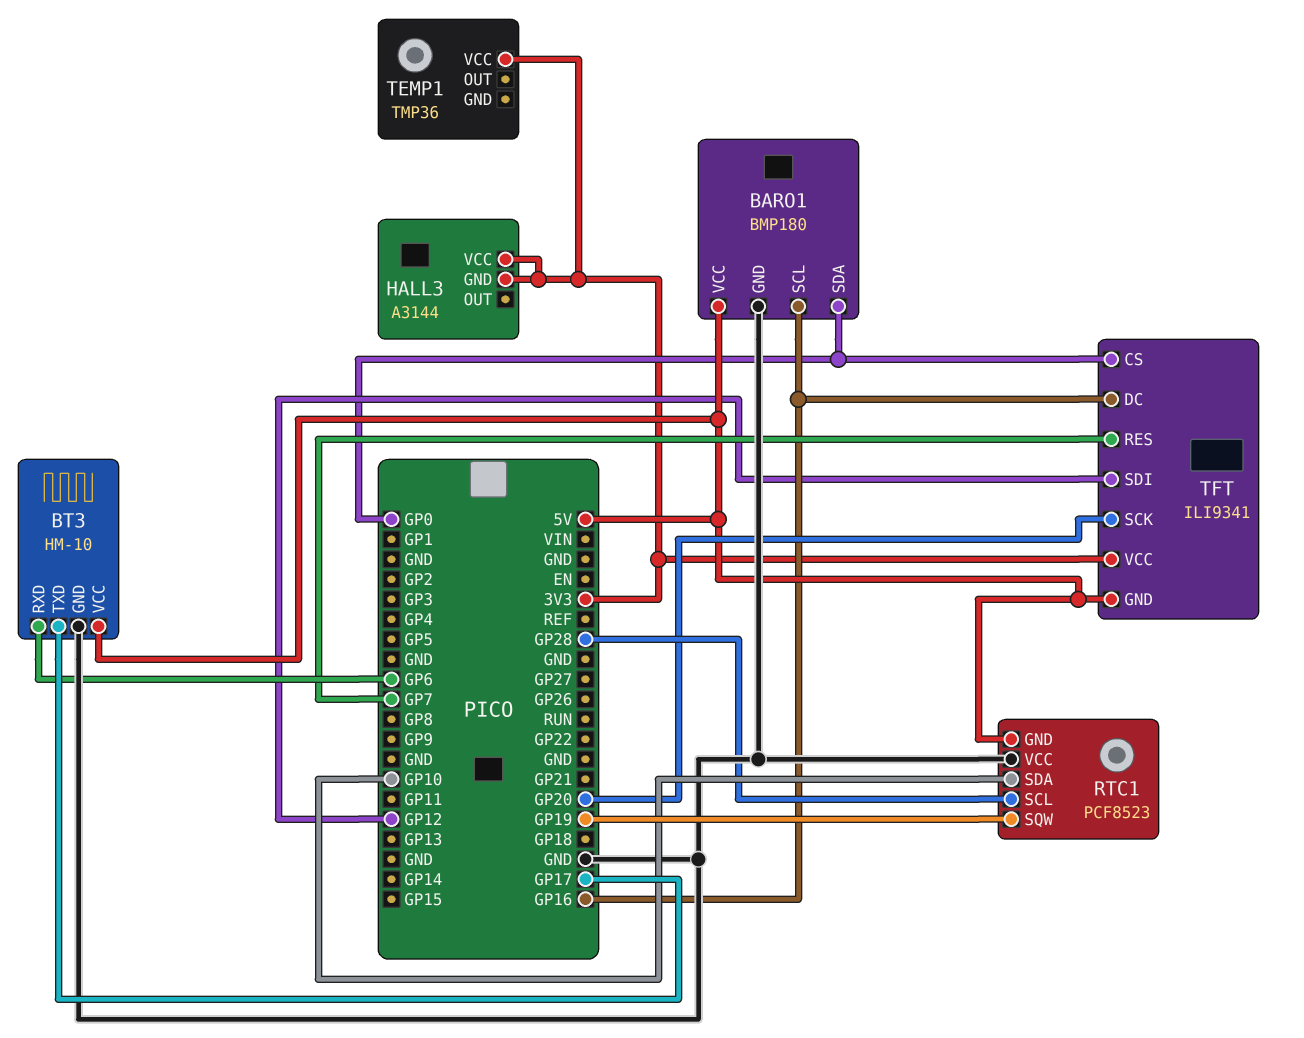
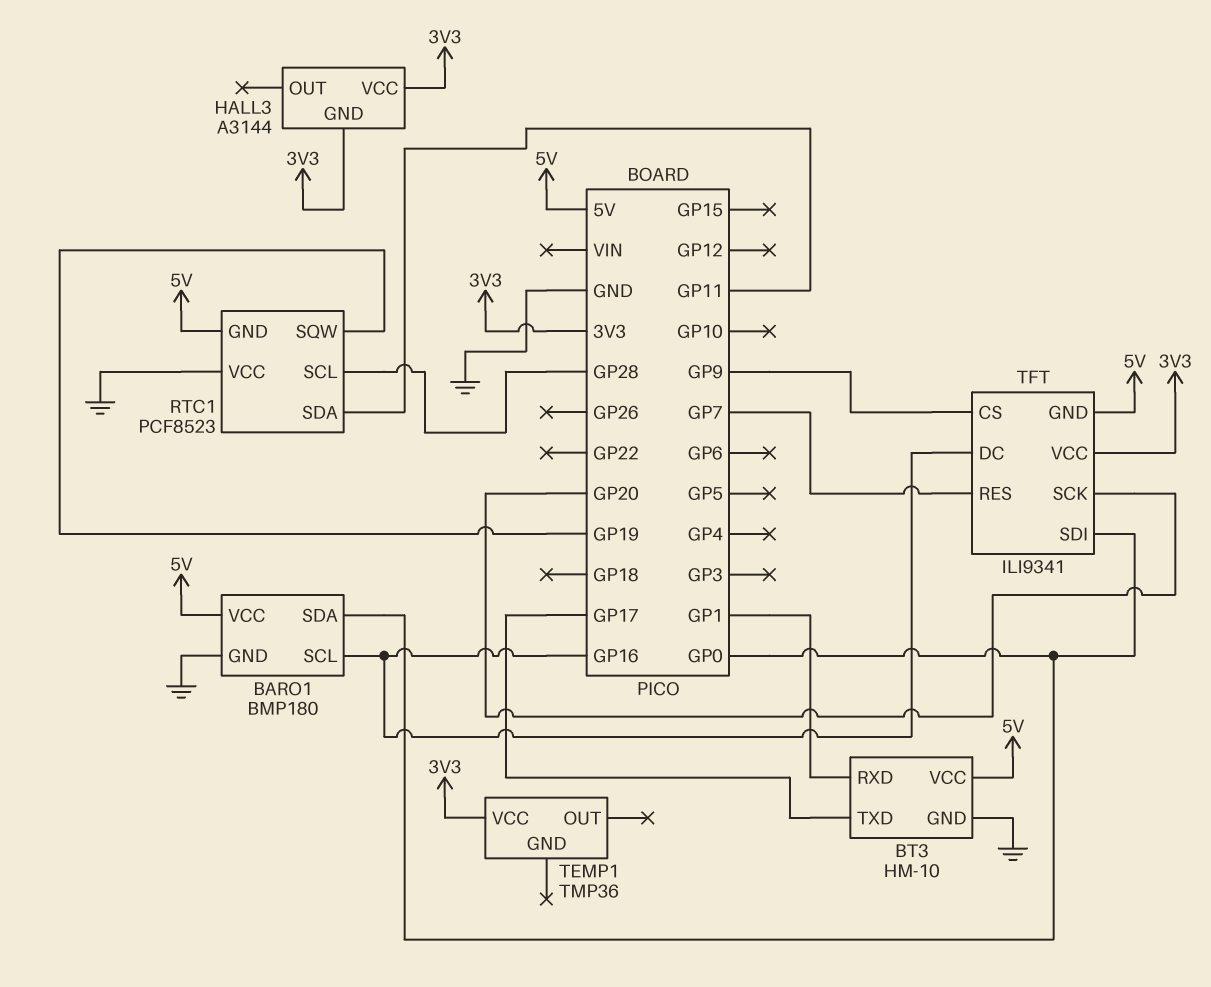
BT3 pin RXD: GP6 -> GP1
RTC1 pin SDA: GP10 -> GP11
TFT pin CS: GP0 -> GP9
TFT pin SDI: GP12 -> GP0

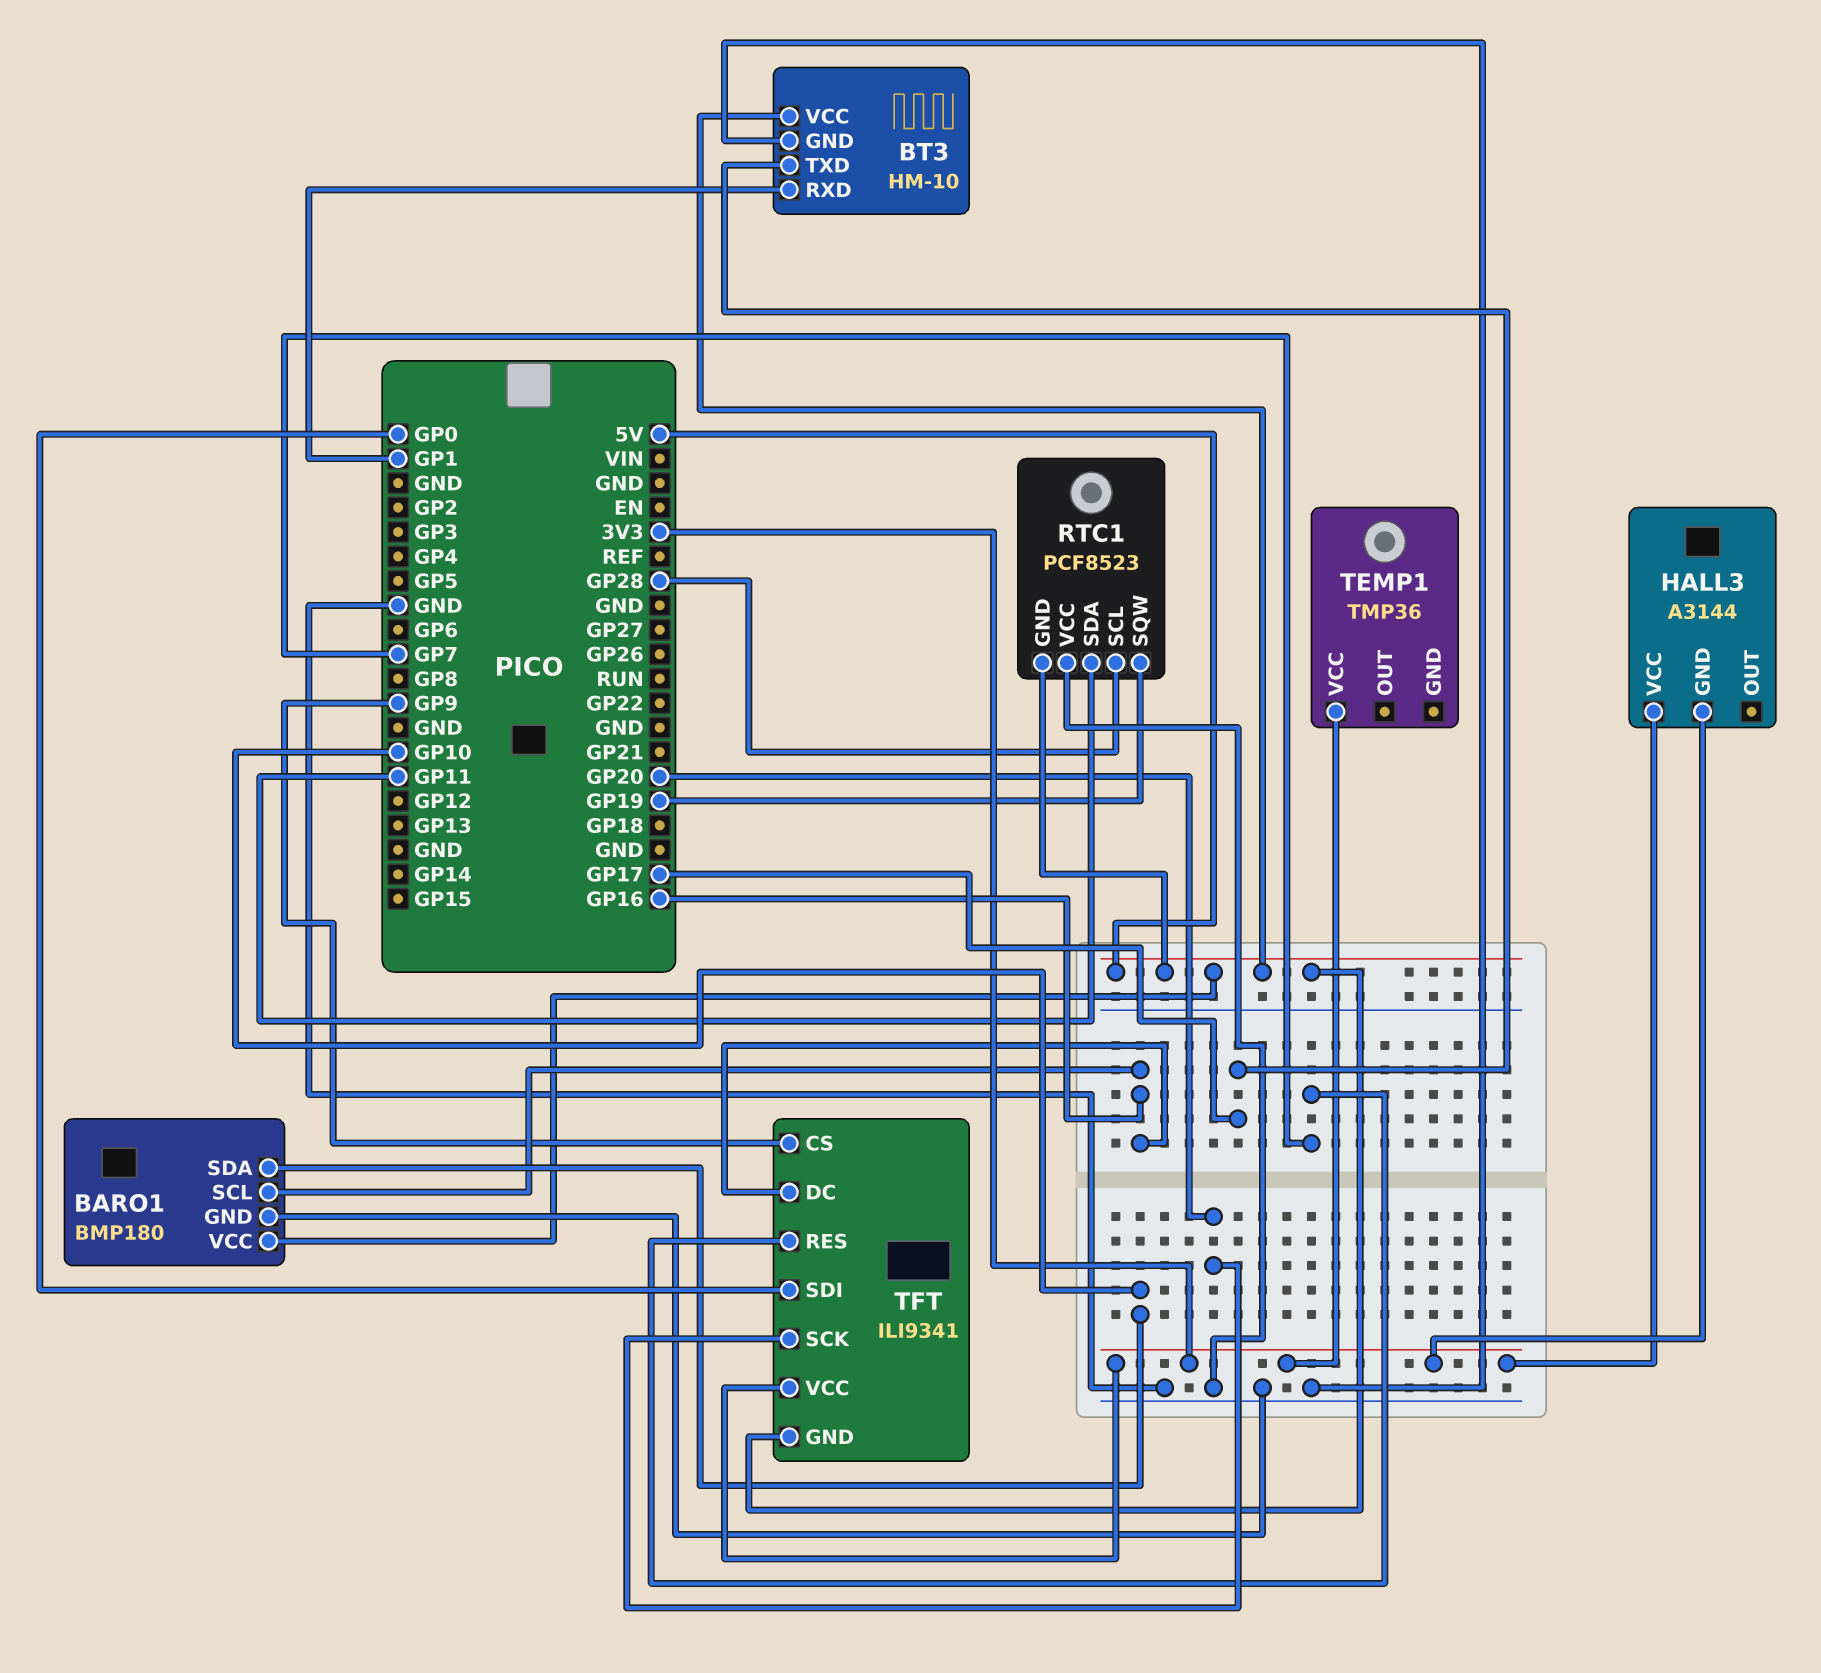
BARO1 pin SDA: GP0 -> GP10

